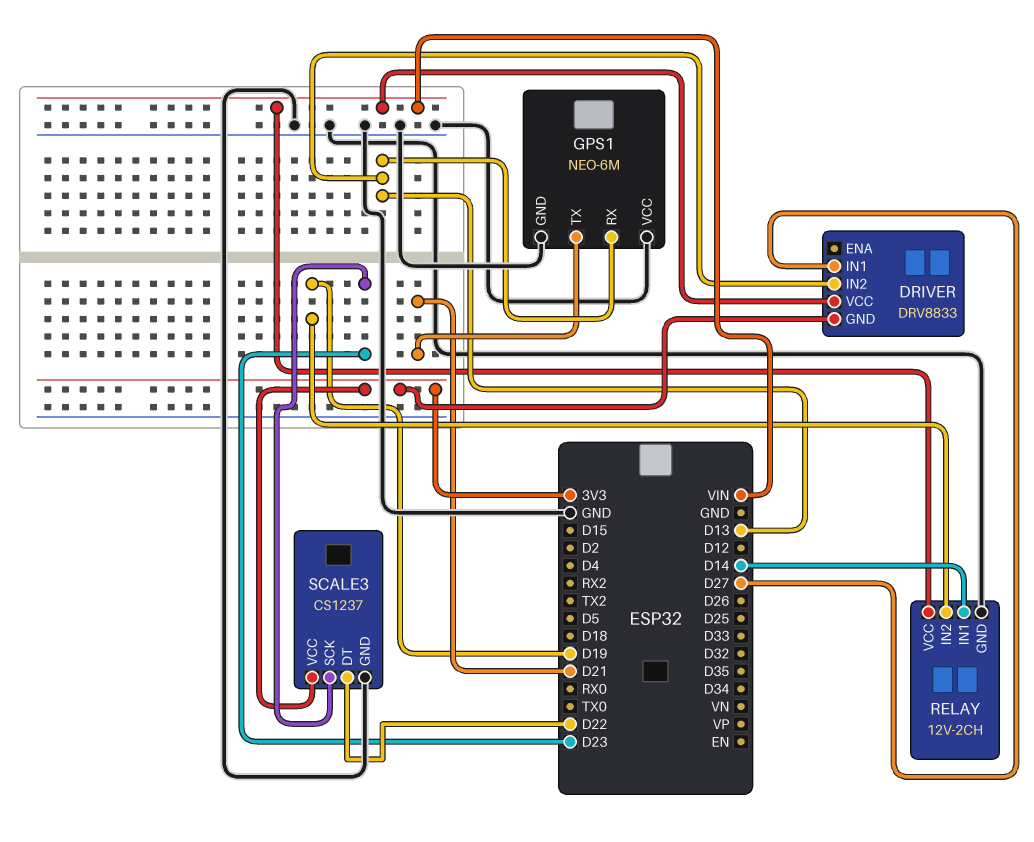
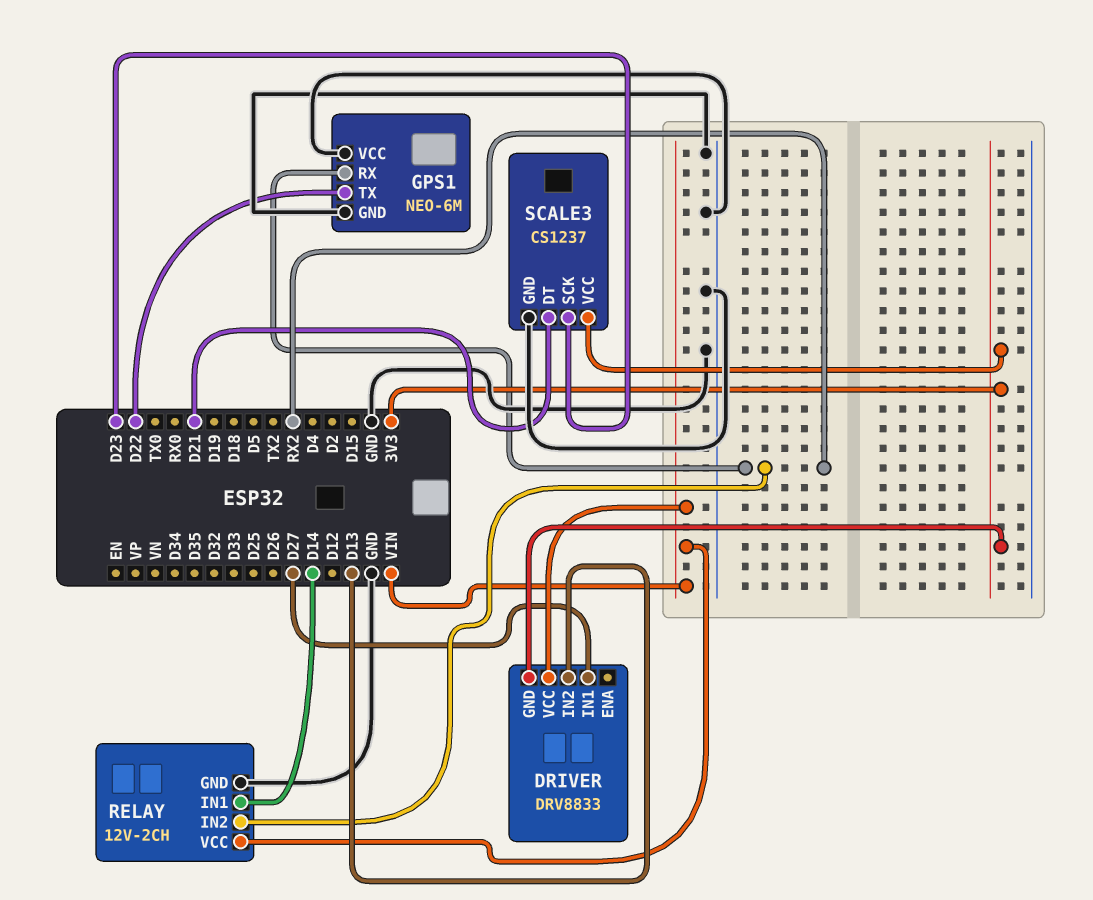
GPS1 pin RX: D13 -> RX2
GPS1 pin TX: D21 -> D22
RELAY pin IN2: D19 -> RX2
SCALE3 pin DT: D22 -> D21

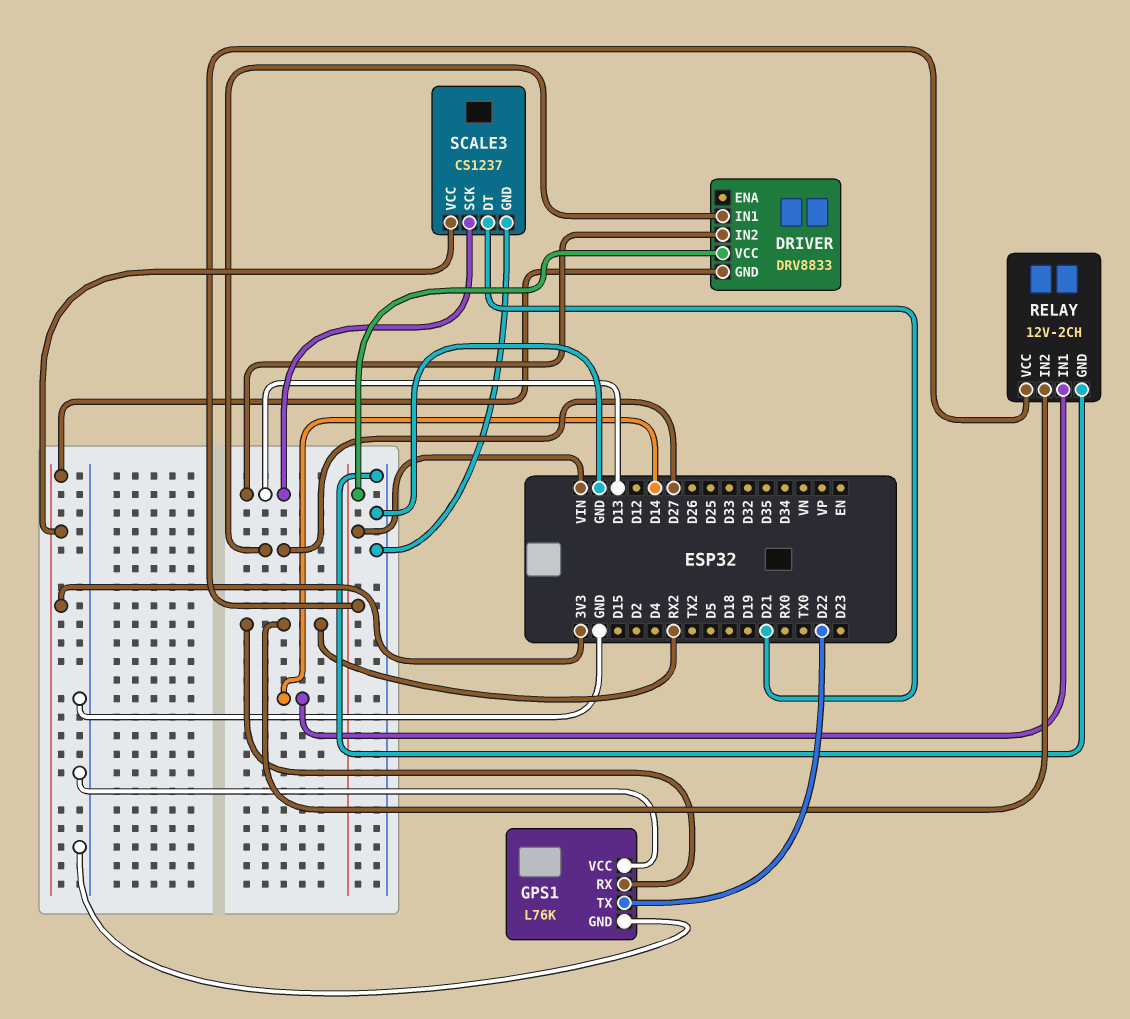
GPS1: NEO-6M -> L76K
SCALE3 pin SCK: D23 -> D13

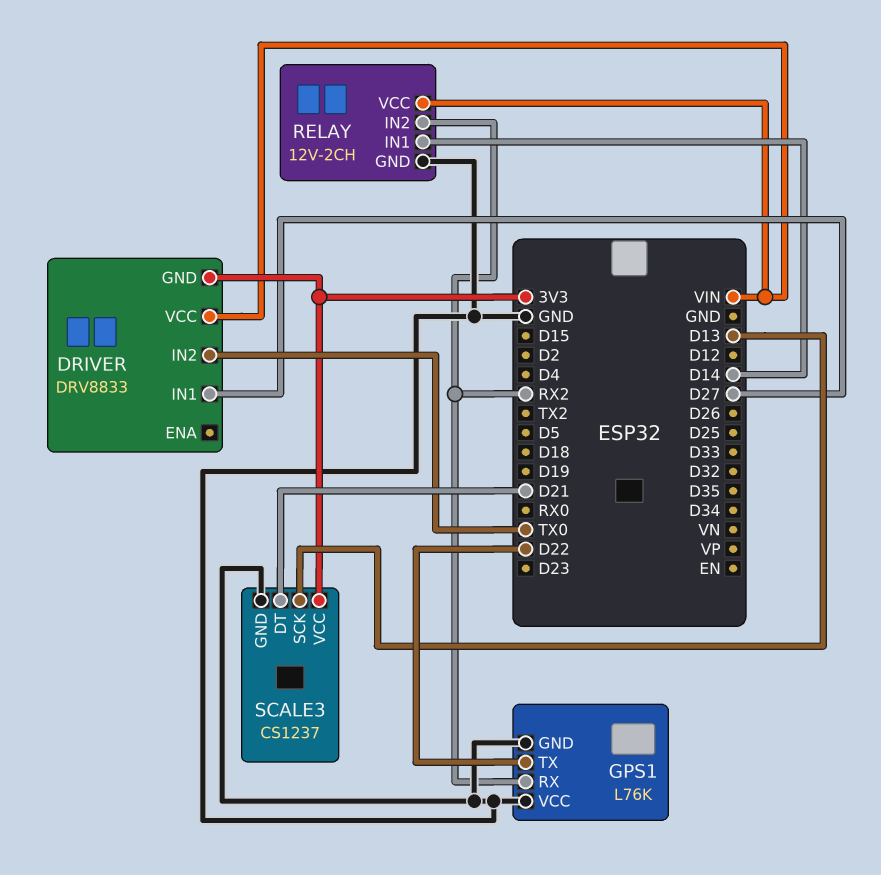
DRIVER pin IN2: D13 -> TX0

